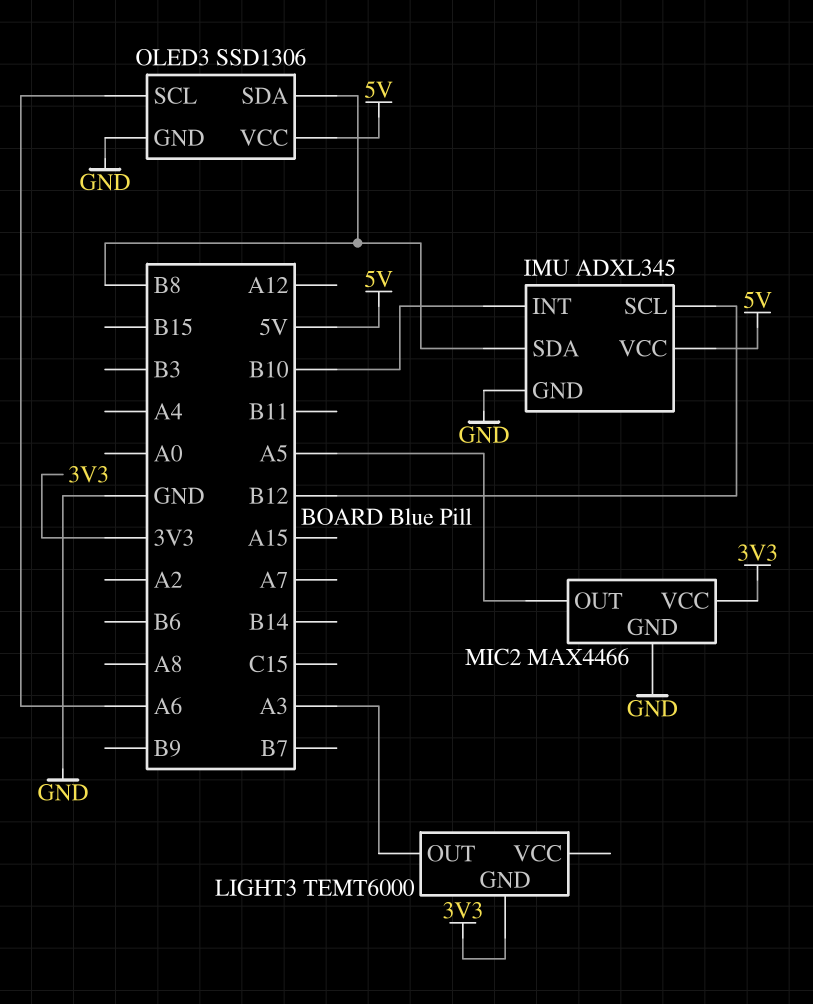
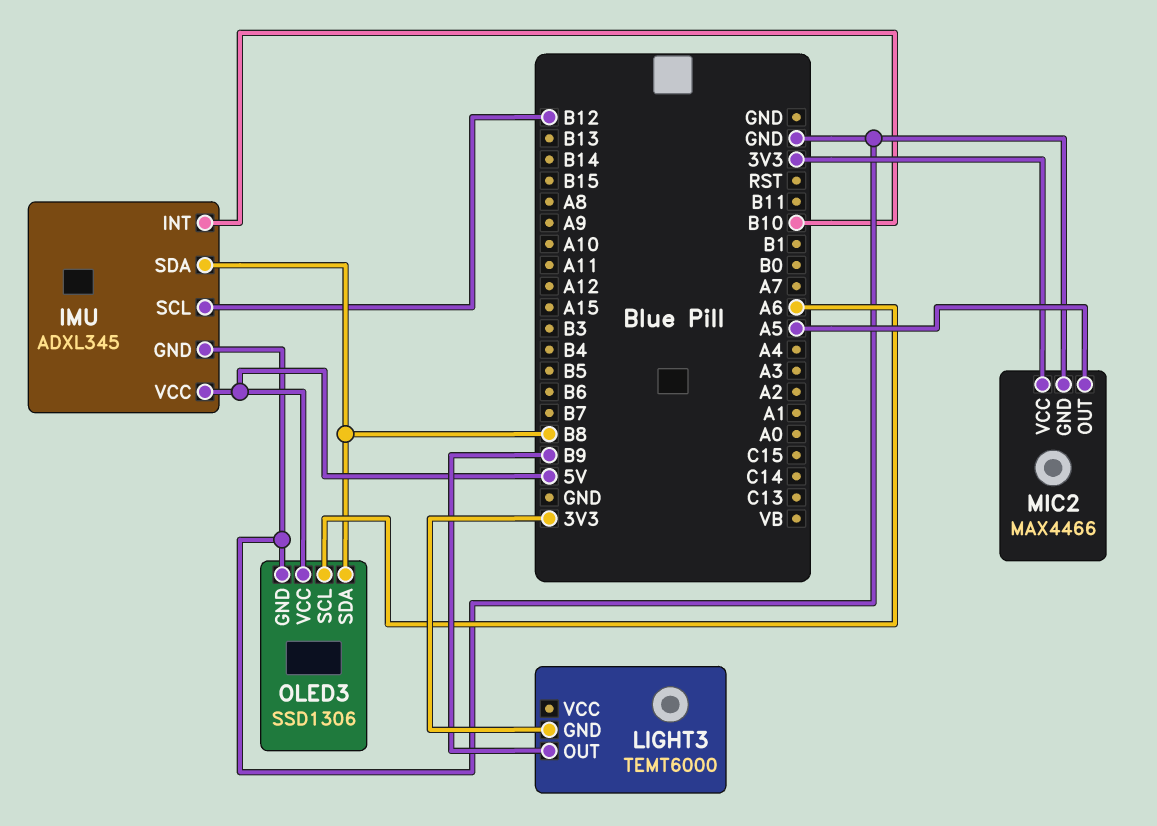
LIGHT3 pin OUT: A3 -> B9

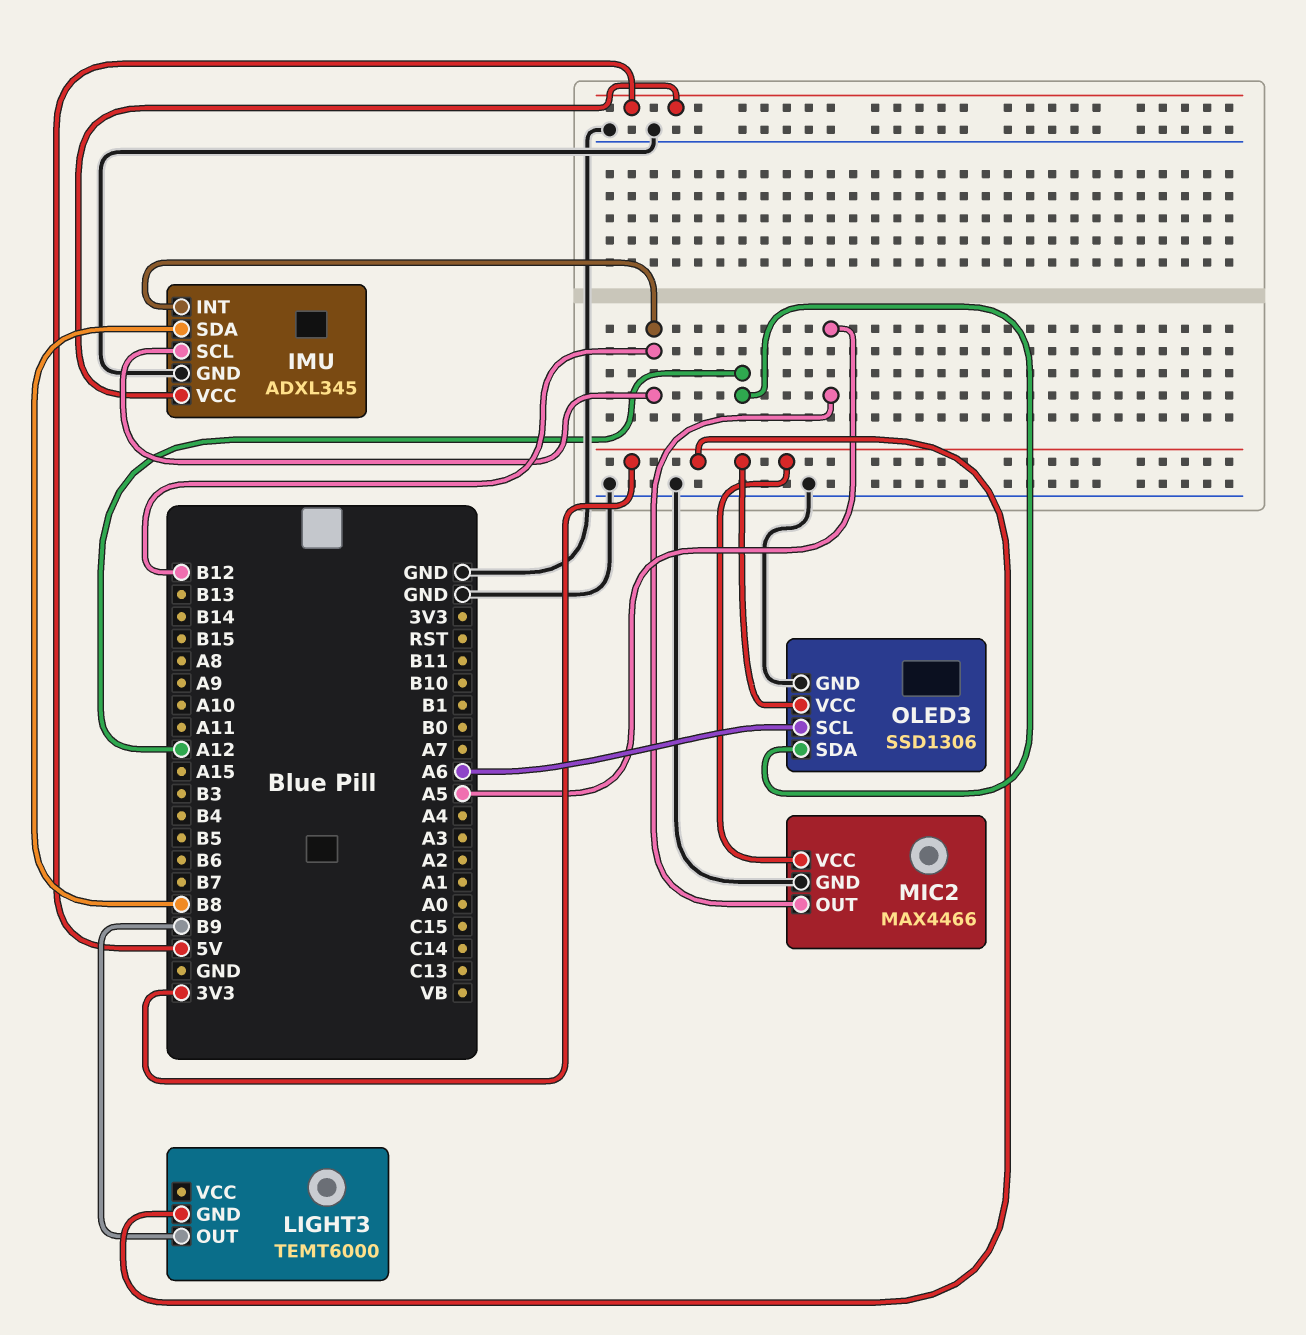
IMU pin INT: B10 -> B12
OLED3 pin SDA: B8 -> A12
OLED3 pin VCC: 5V -> 3V3

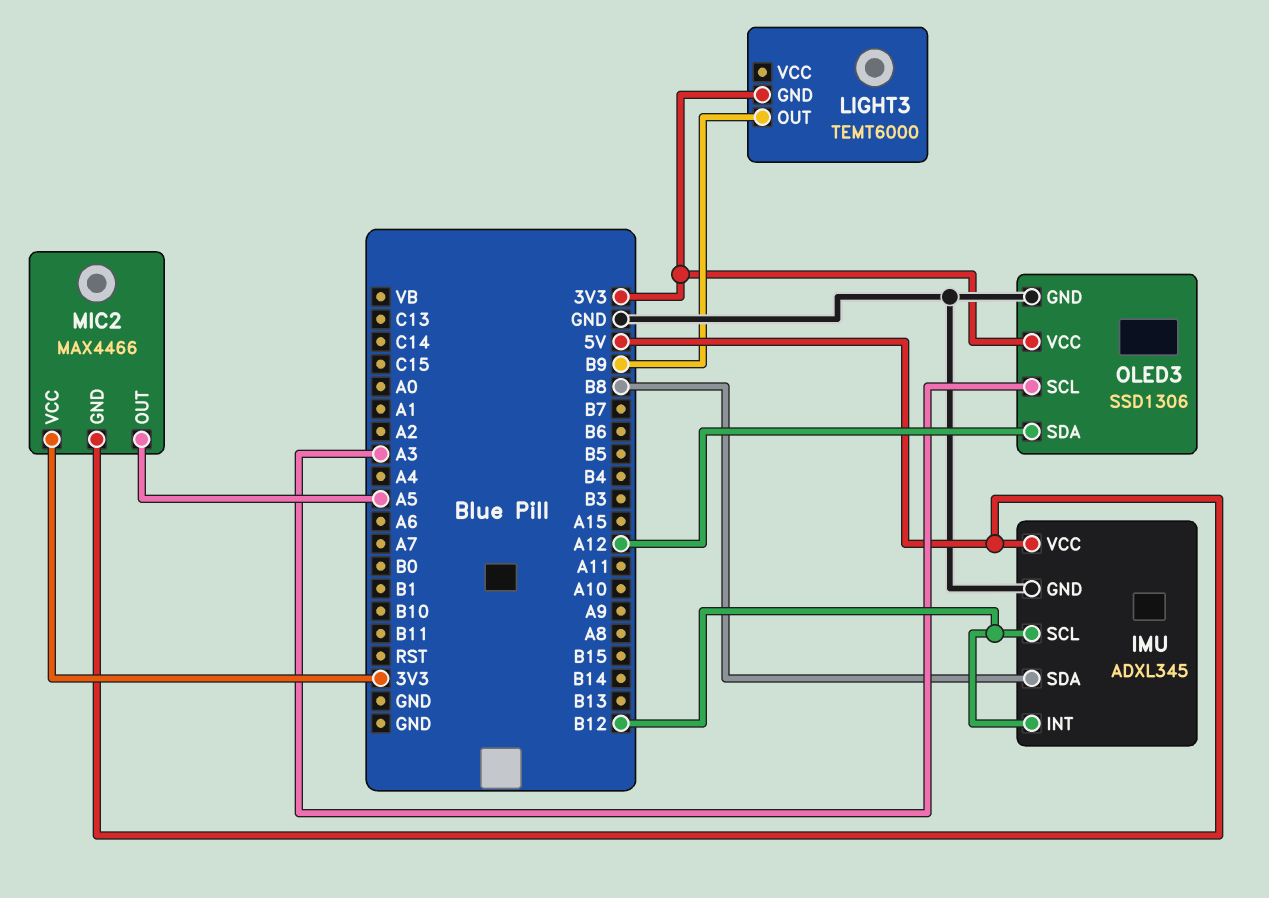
MIC2 pin GND: GND -> 5V
OLED3 pin SCL: A6 -> A3

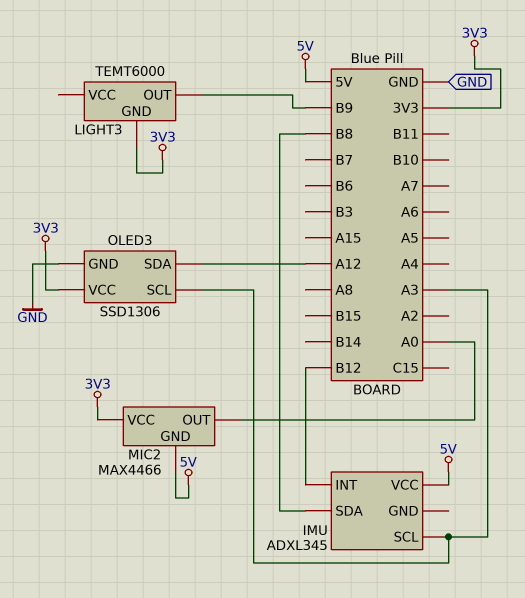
IMU pin GND: GND -> none
IMU pin SCL: B12 -> A3
MIC2 pin OUT: A5 -> A0

